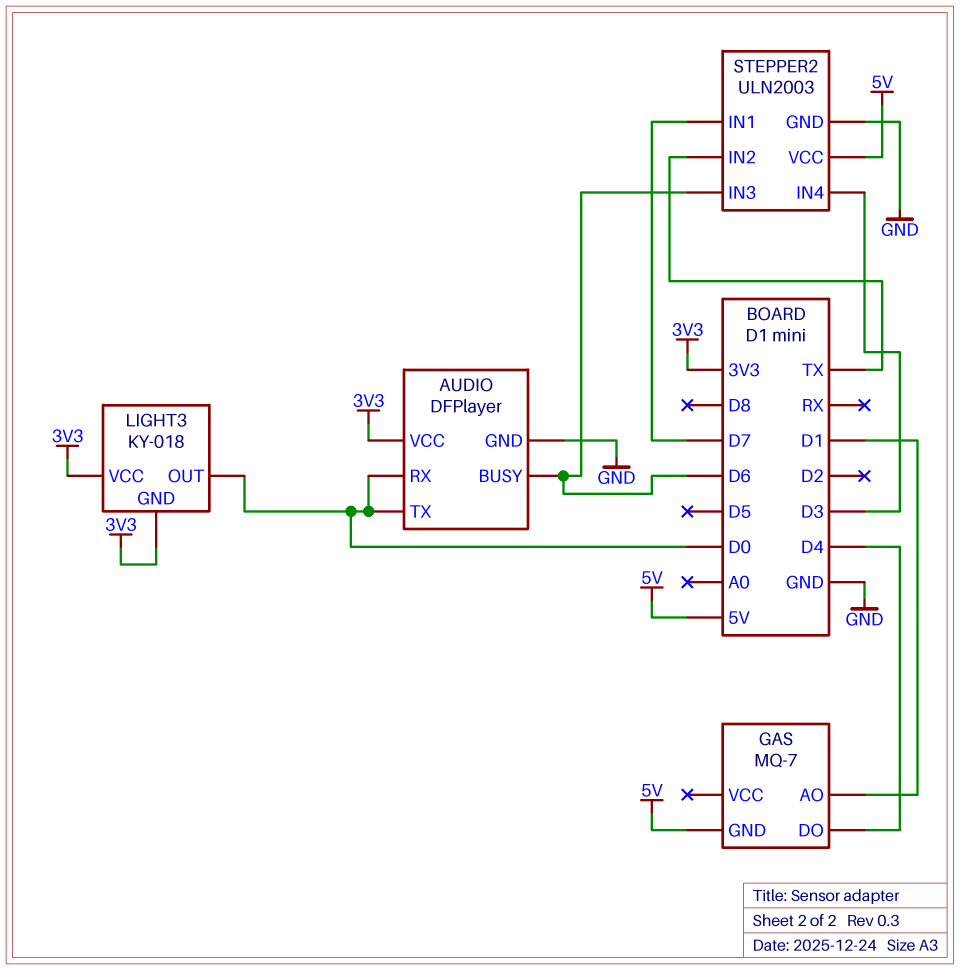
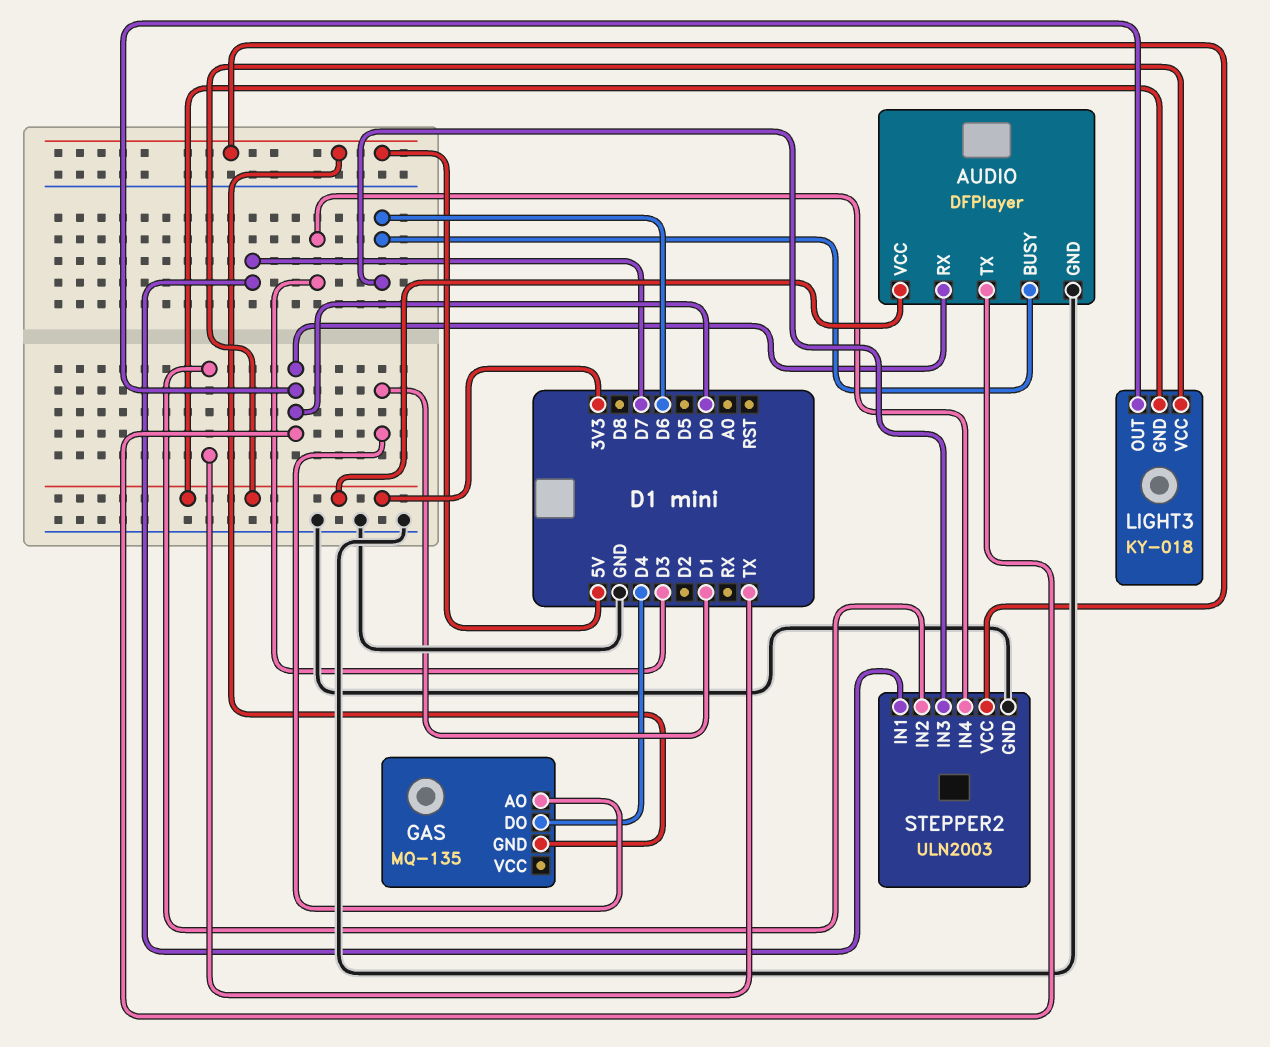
GAS: MQ-7 -> MQ-135

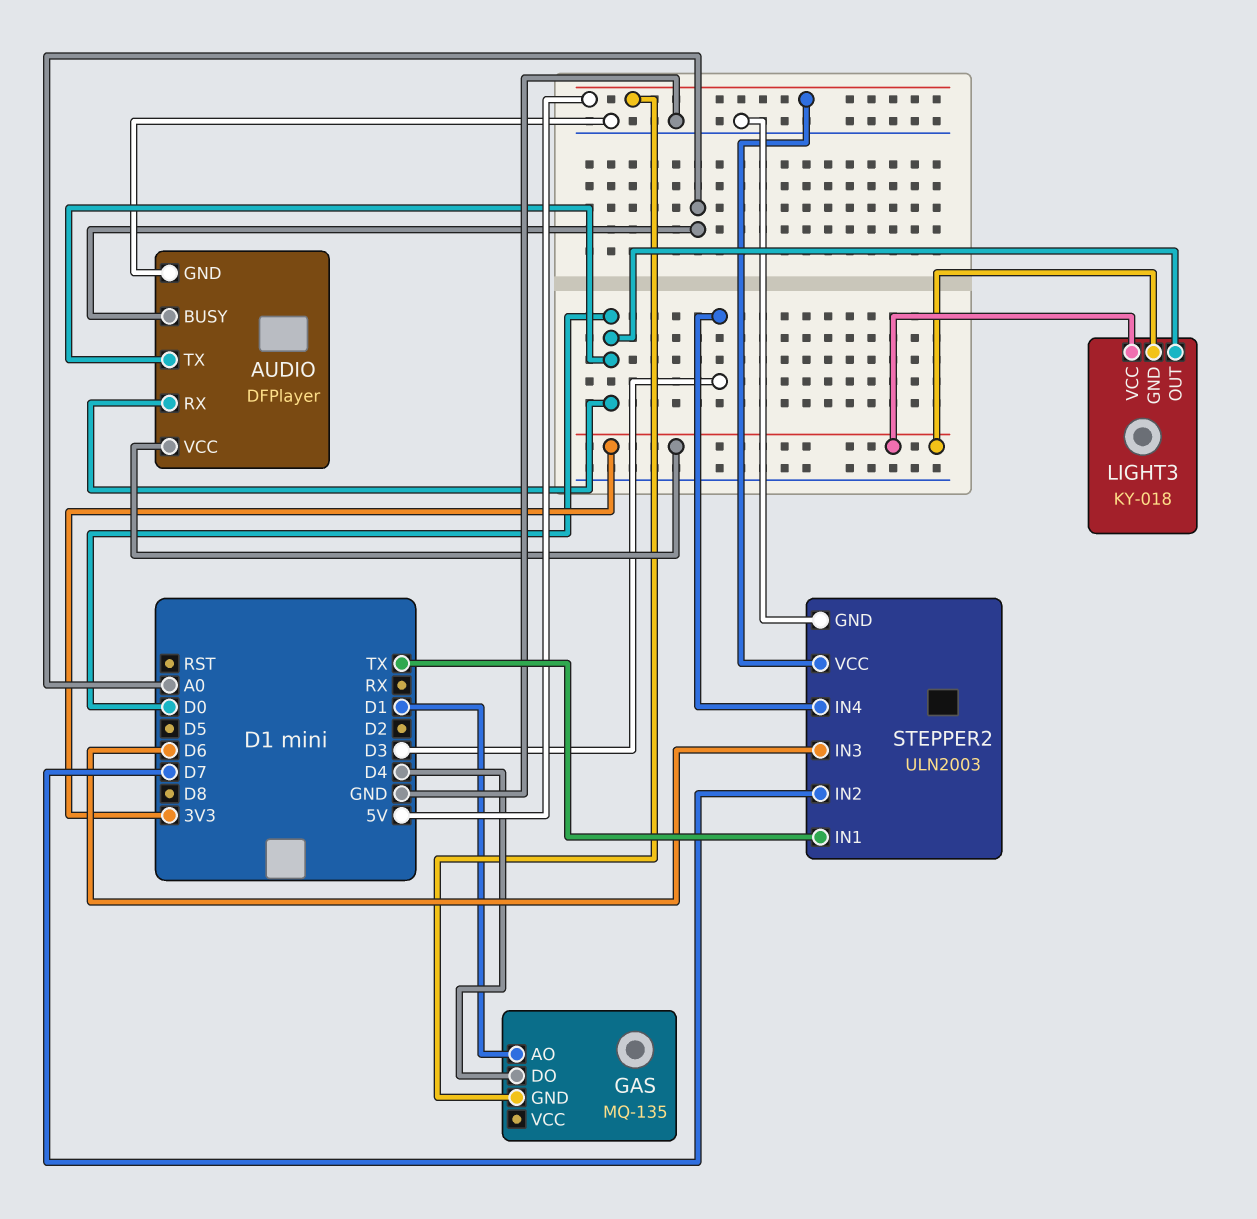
AUDIO pin BUSY: D6 -> A0
STEPPER2 pin IN1: D7 -> TX
STEPPER2 pin IN2: TX -> D7

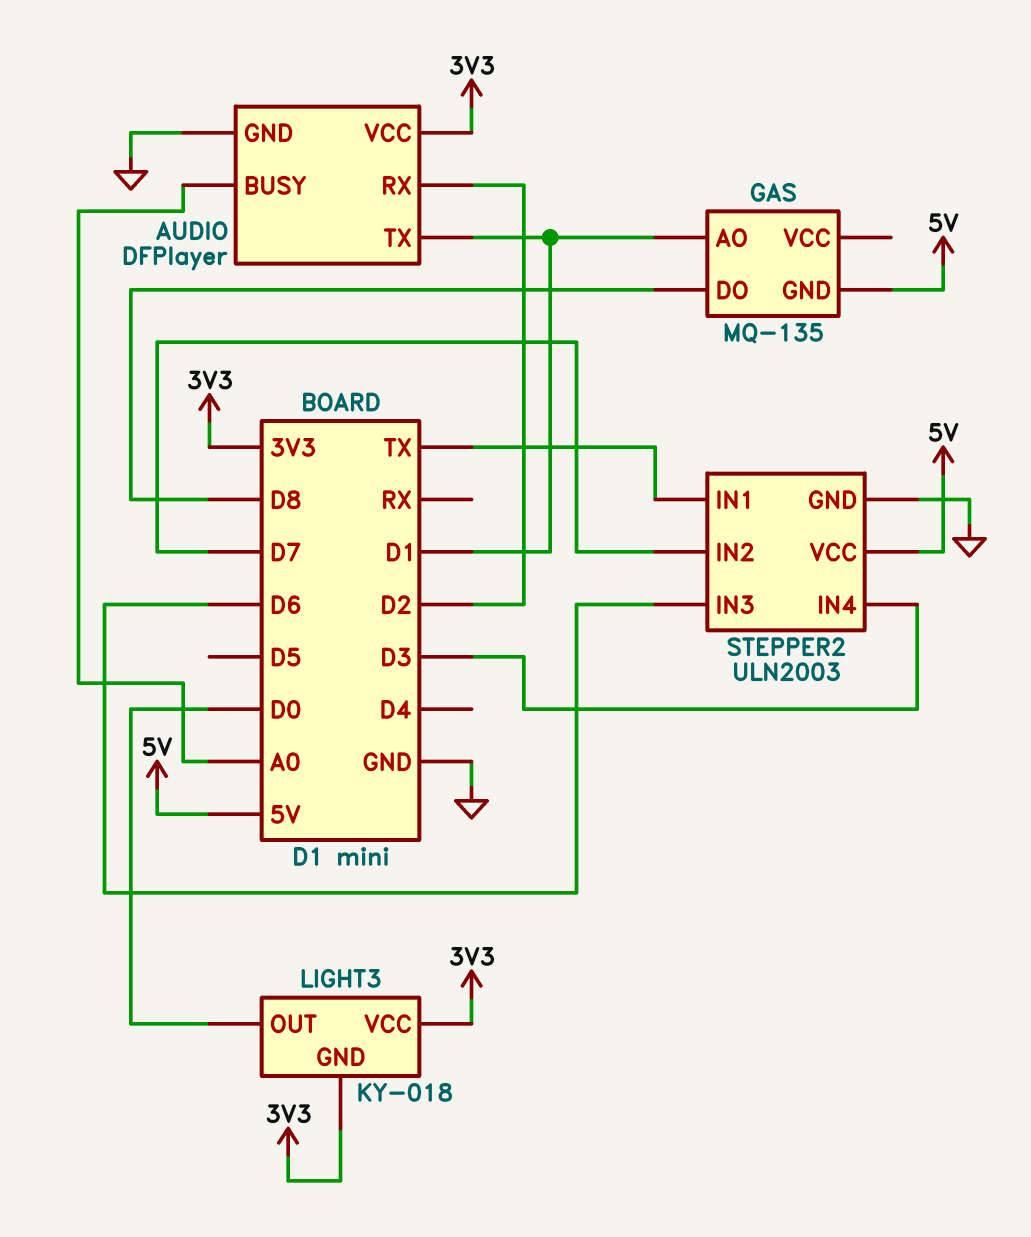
AUDIO pin RX: D0 -> D2
AUDIO pin TX: D0 -> D1
GAS pin DO: D4 -> D8

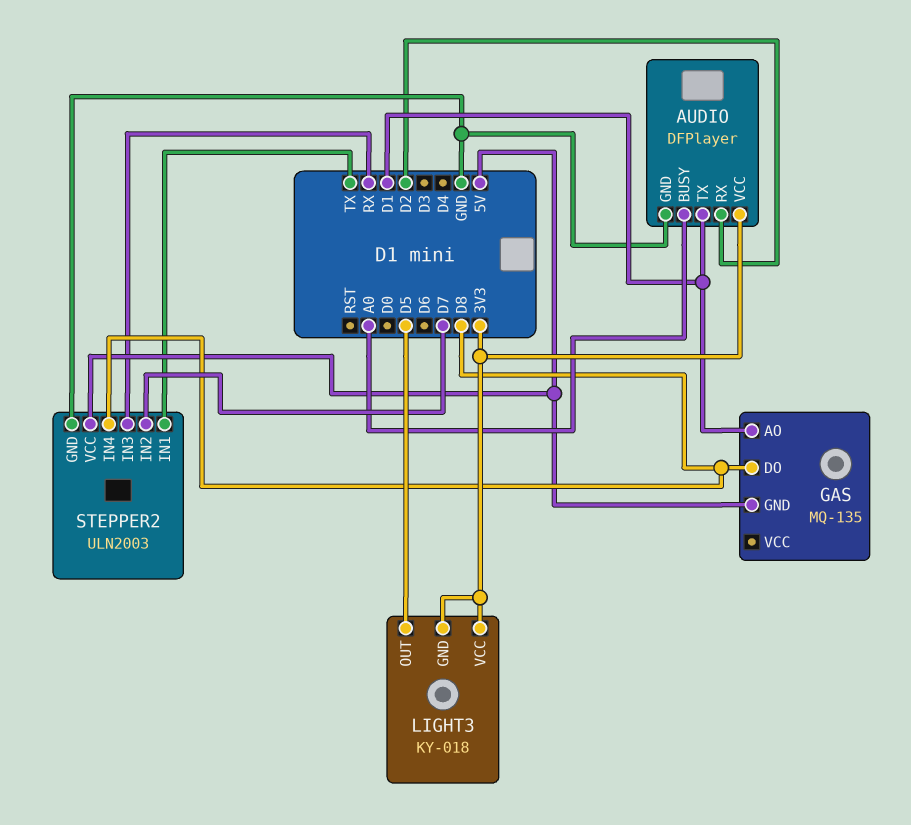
LIGHT3 pin OUT: D0 -> D5
STEPPER2 pin IN3: D6 -> RX
STEPPER2 pin IN4: D3 -> D8

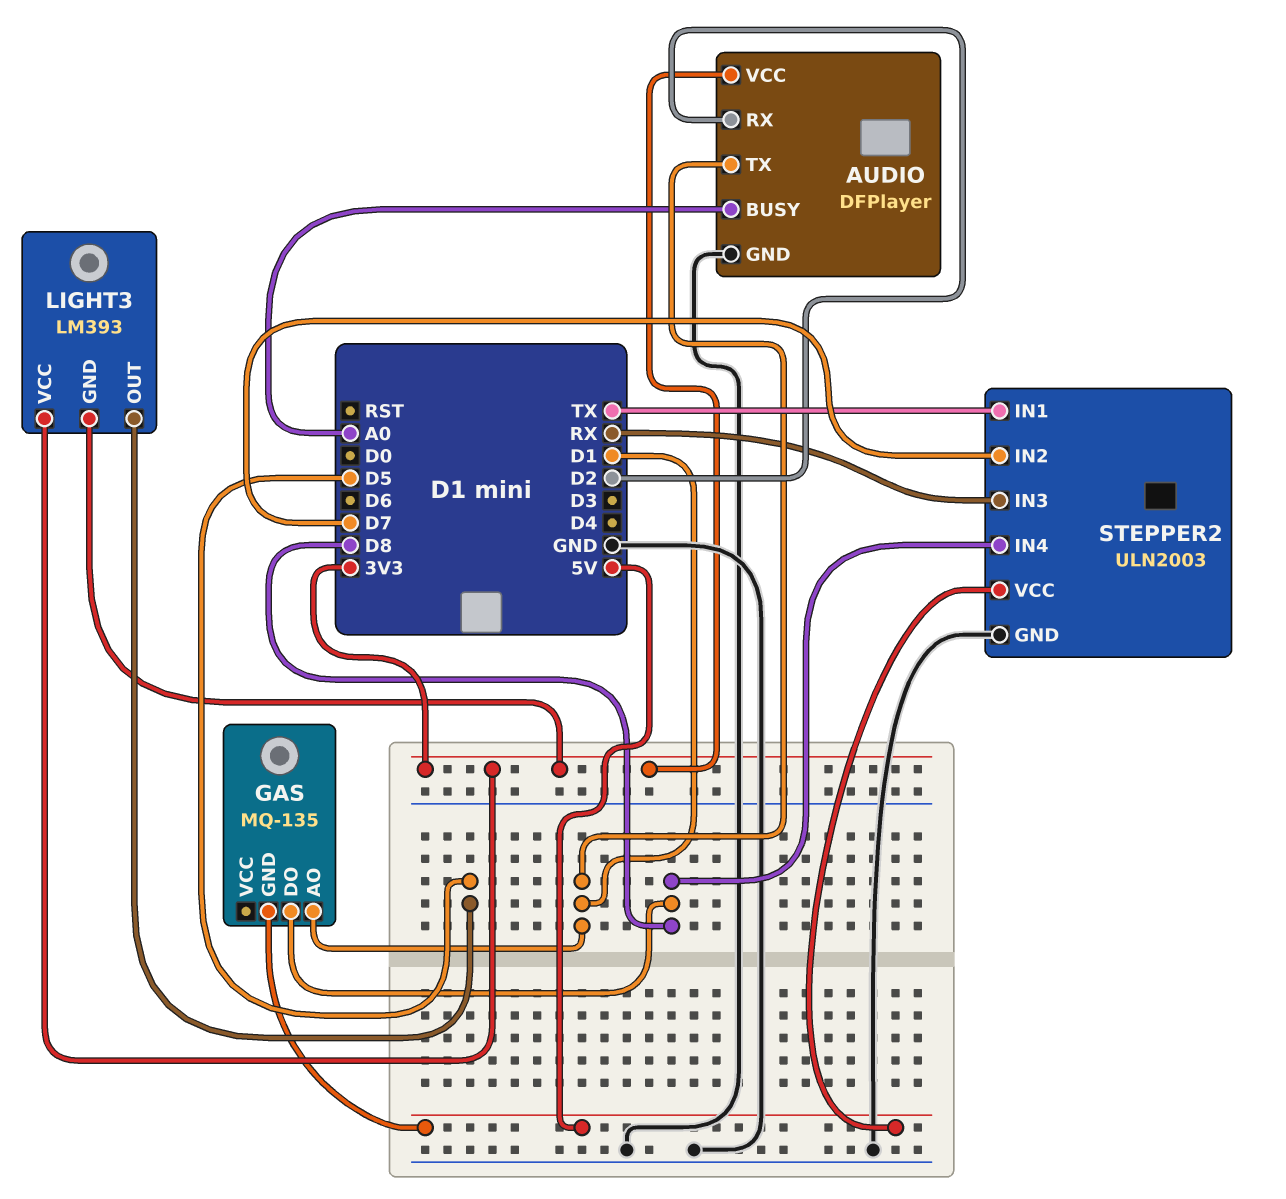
LIGHT3: KY-018 -> LM393

